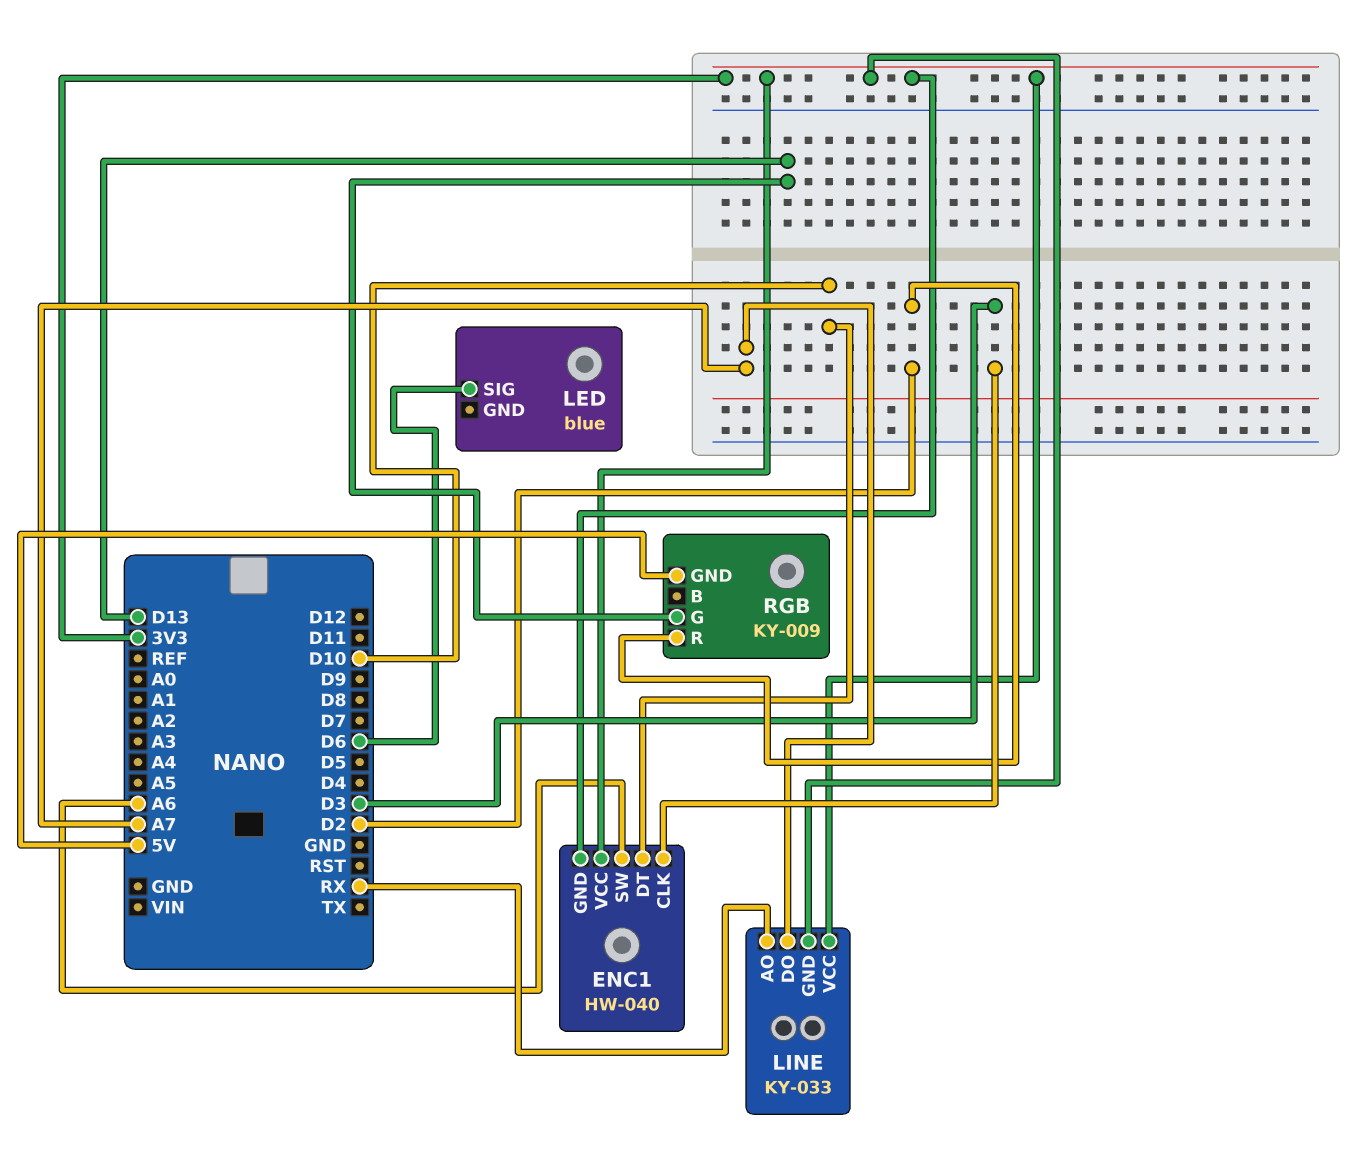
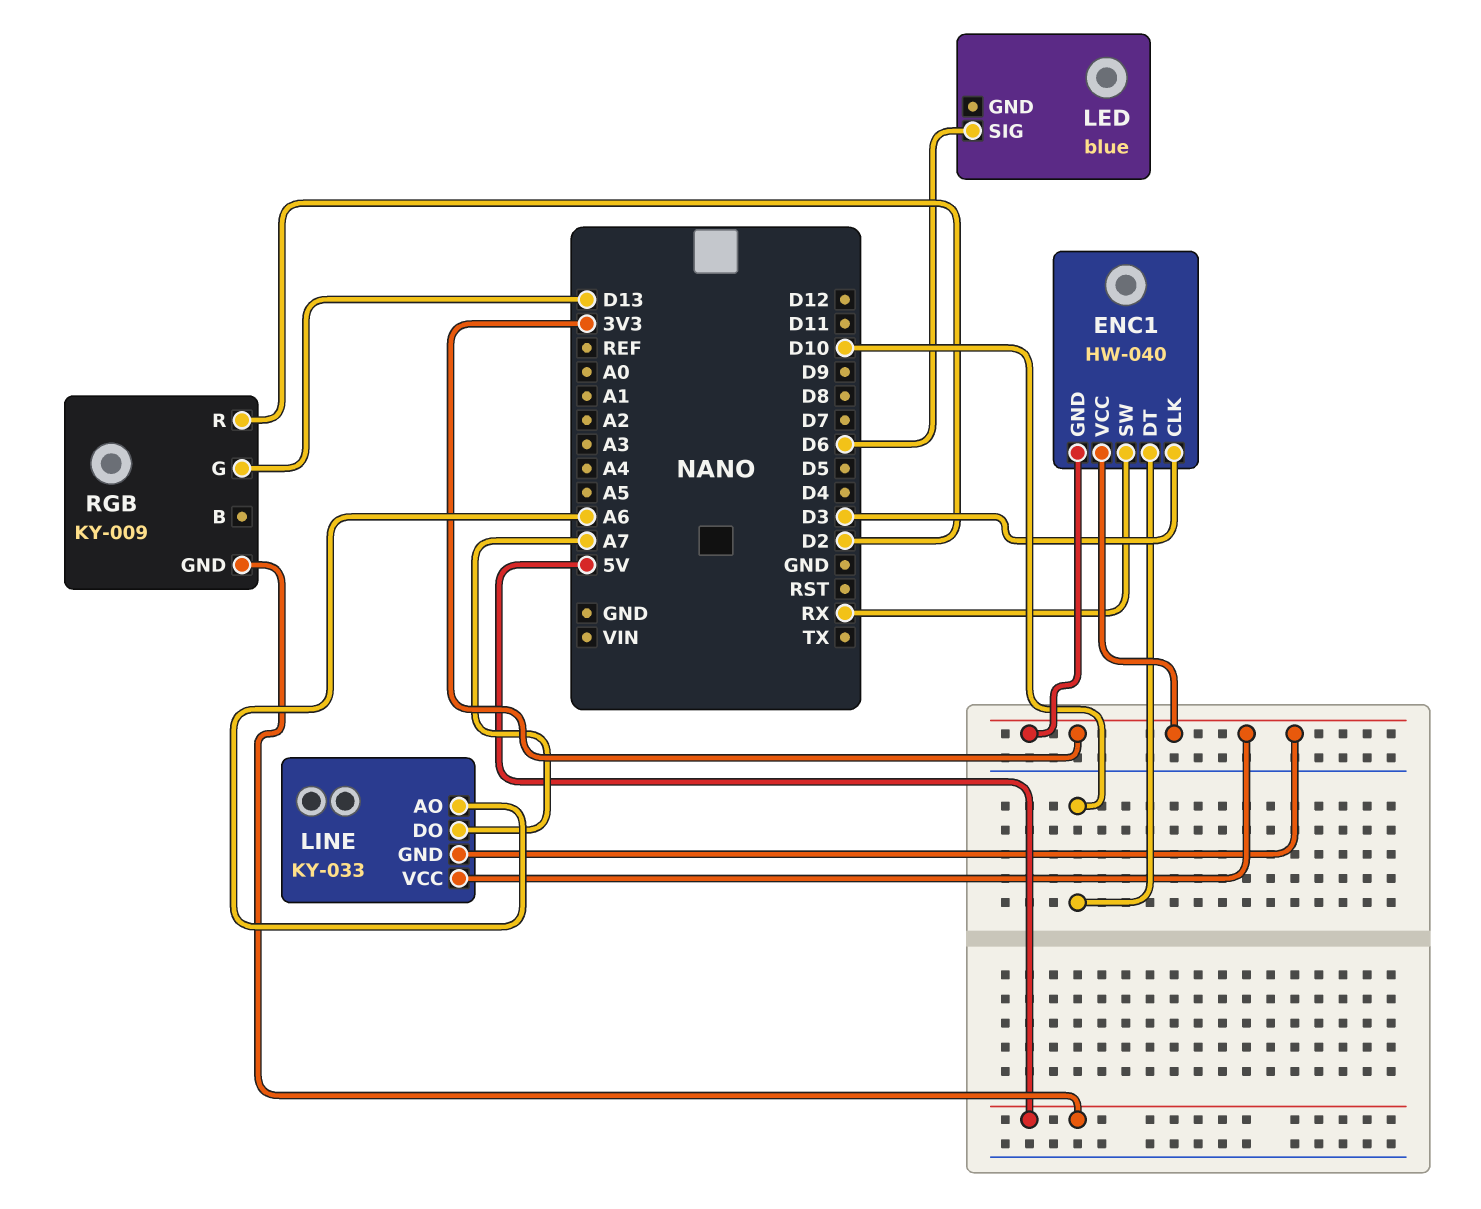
ENC1 pin SW: A6 -> RX
LINE pin AO: RX -> A6

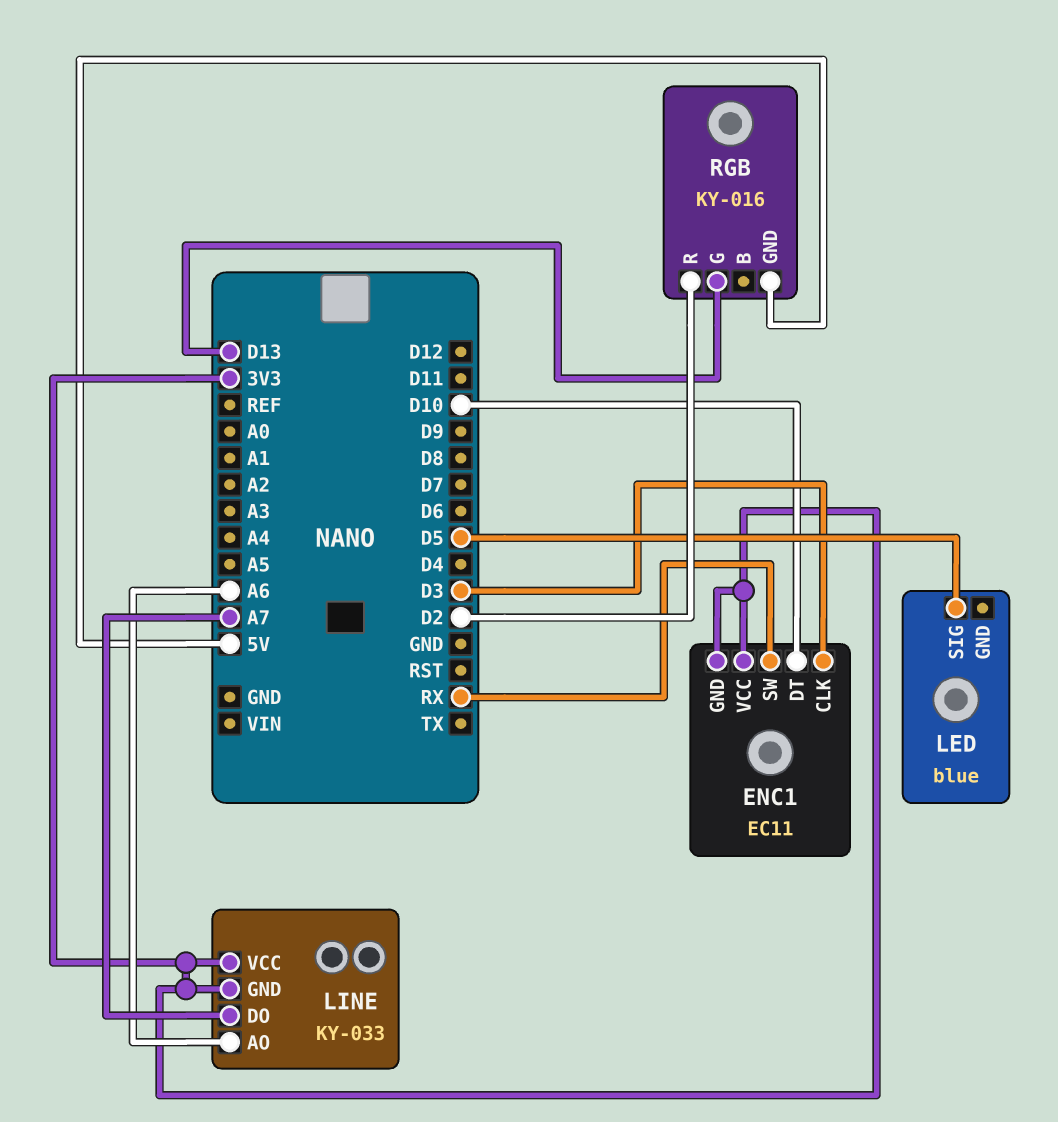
ENC1: HW-040 -> EC11
LED pin SIG: D6 -> D5
RGB: KY-009 -> KY-016

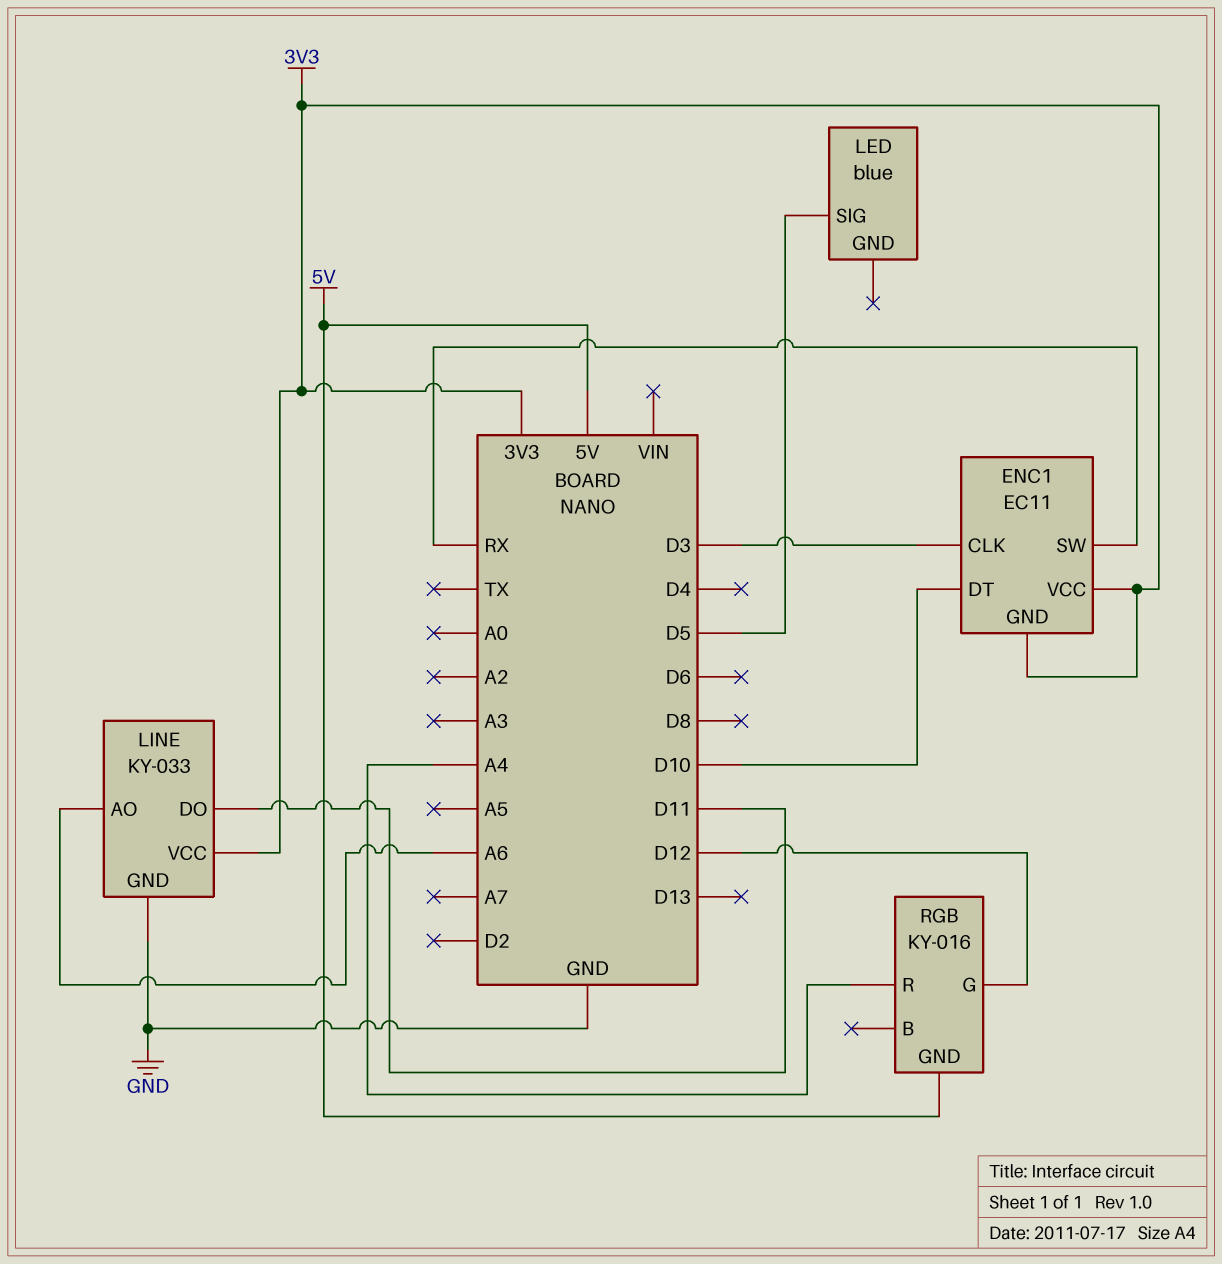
LINE pin DO: A7 -> D11
LINE pin GND: 3V3 -> GND
RGB pin G: D13 -> D12
RGB pin R: D2 -> A4

